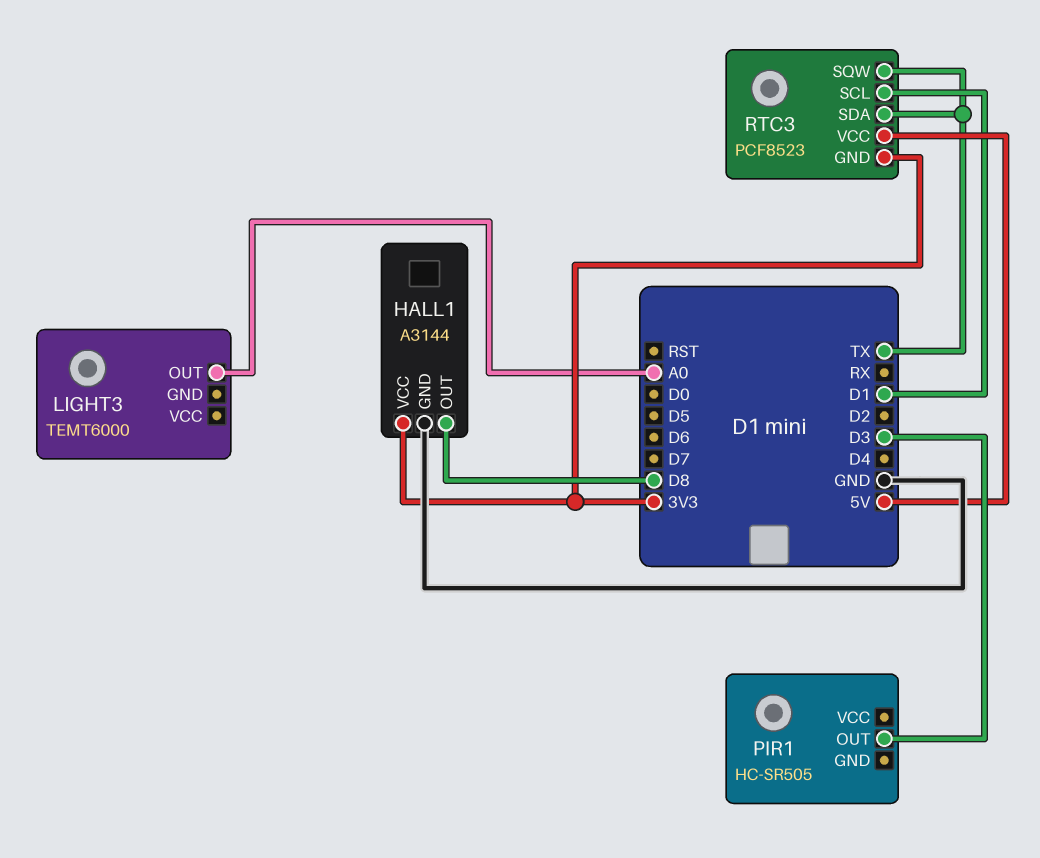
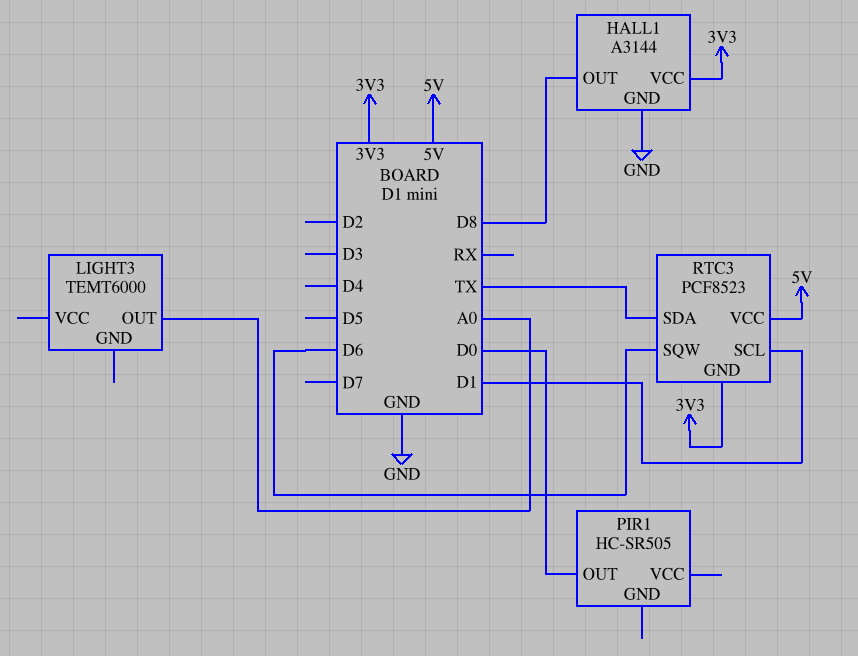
PIR1 pin OUT: D3 -> D0
RTC3 pin SQW: TX -> D6

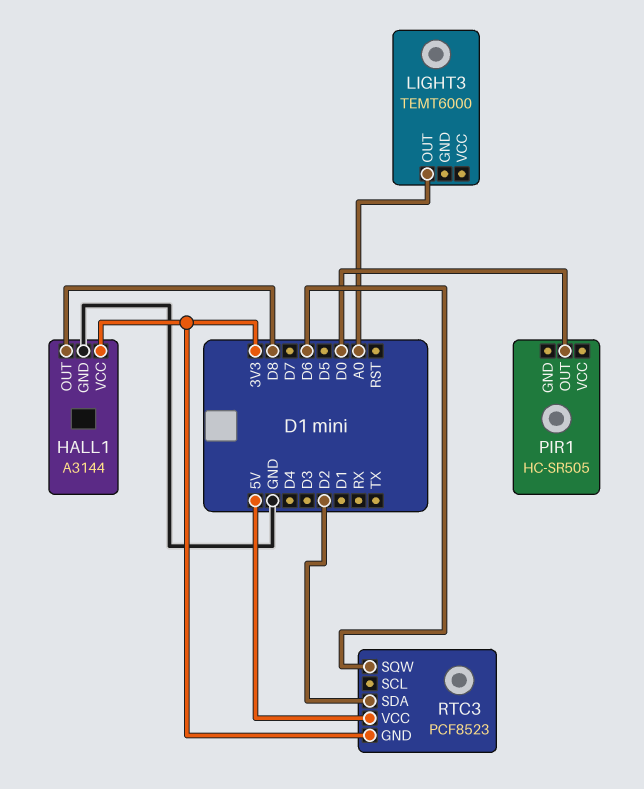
RTC3 pin SCL: D1 -> none
RTC3 pin SDA: TX -> D2

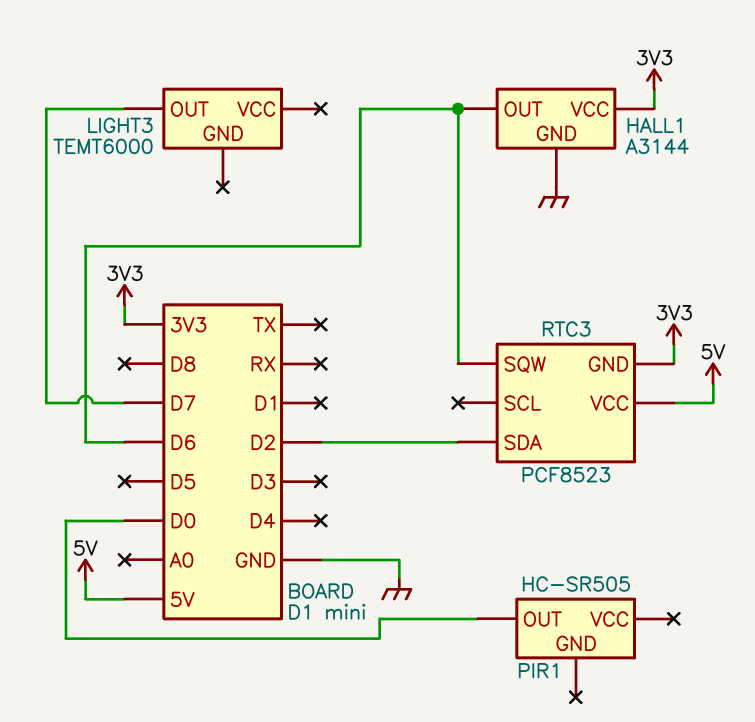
HALL1 pin OUT: D8 -> D6
LIGHT3 pin OUT: A0 -> D7

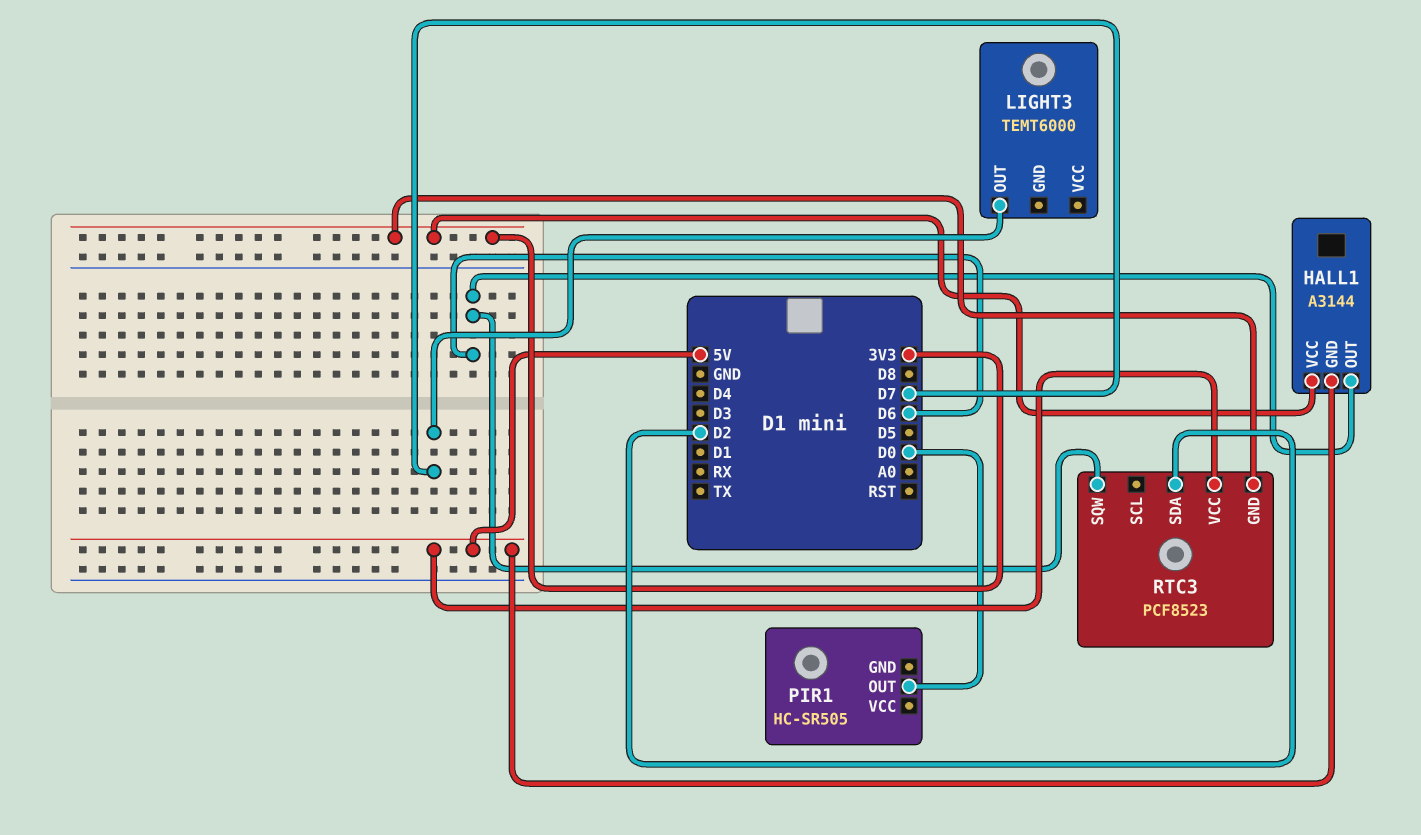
HALL1 pin GND: GND -> 5V

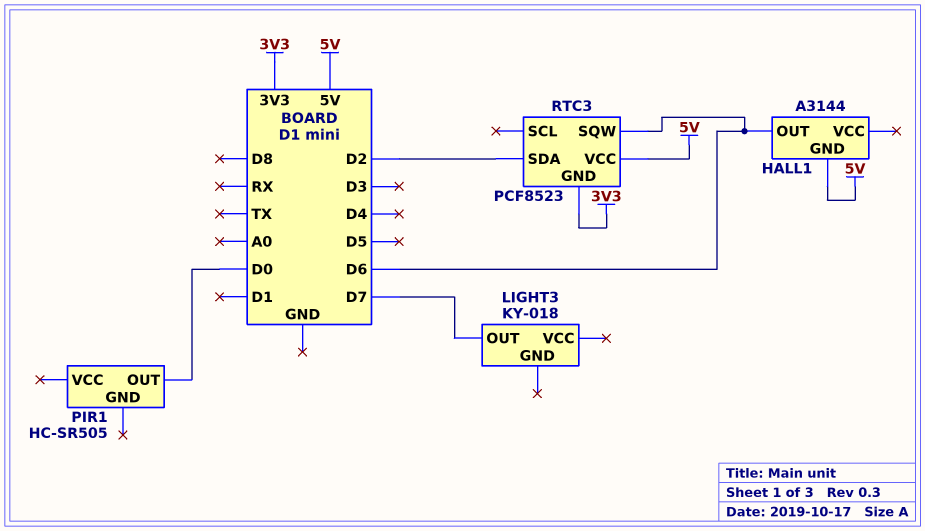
HALL1 pin VCC: 3V3 -> none
LIGHT3: TEMT6000 -> KY-018

